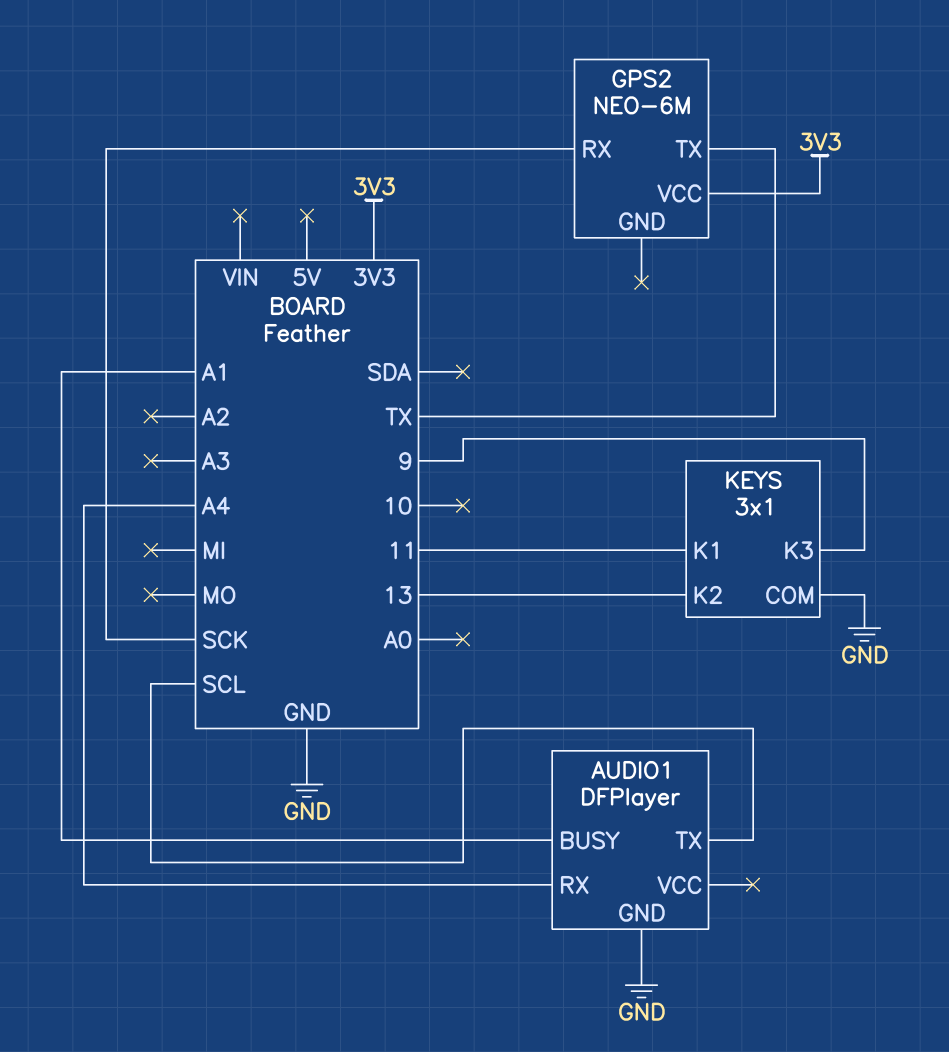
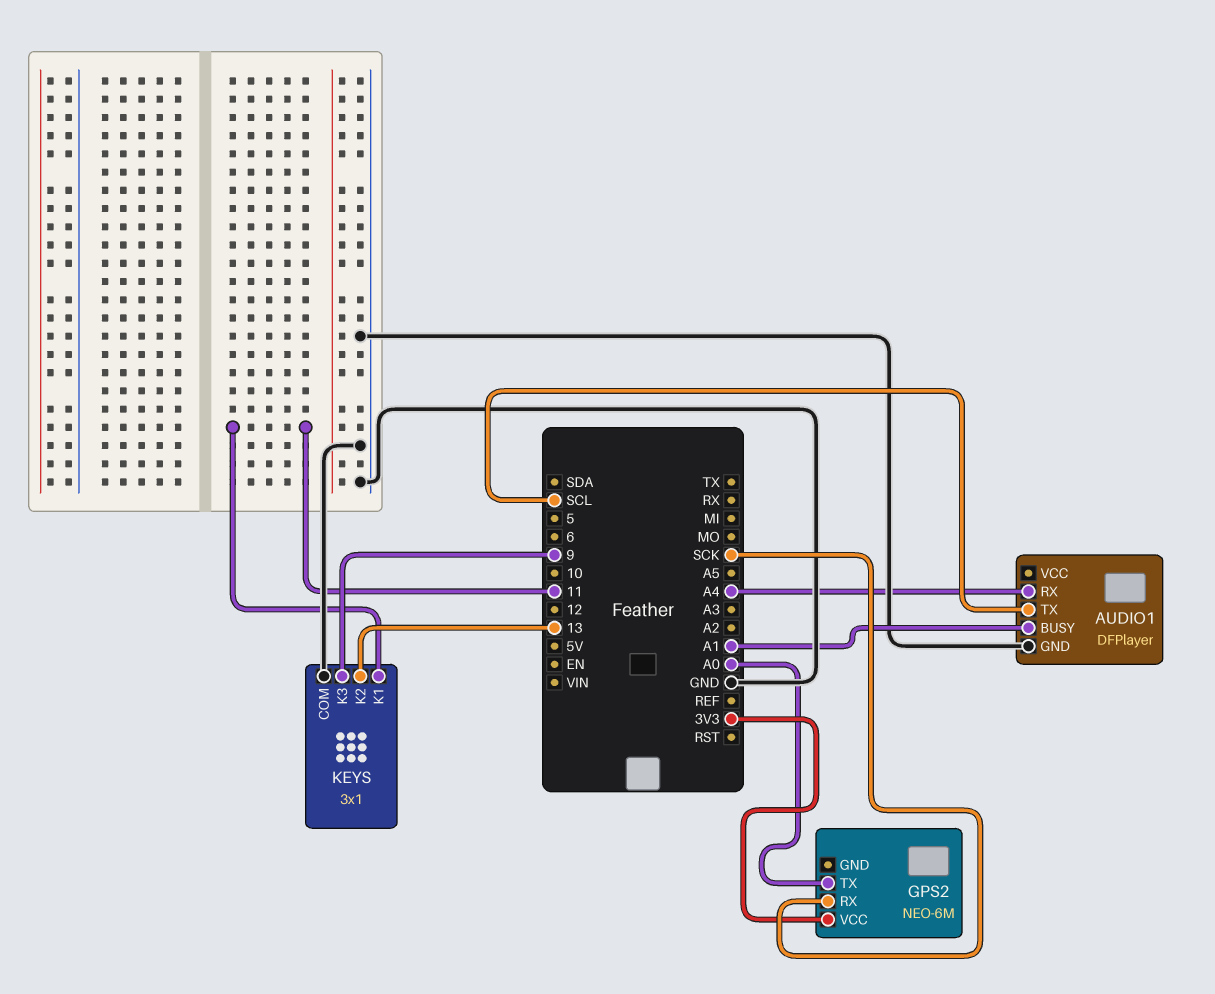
GPS2 pin TX: TX -> A0

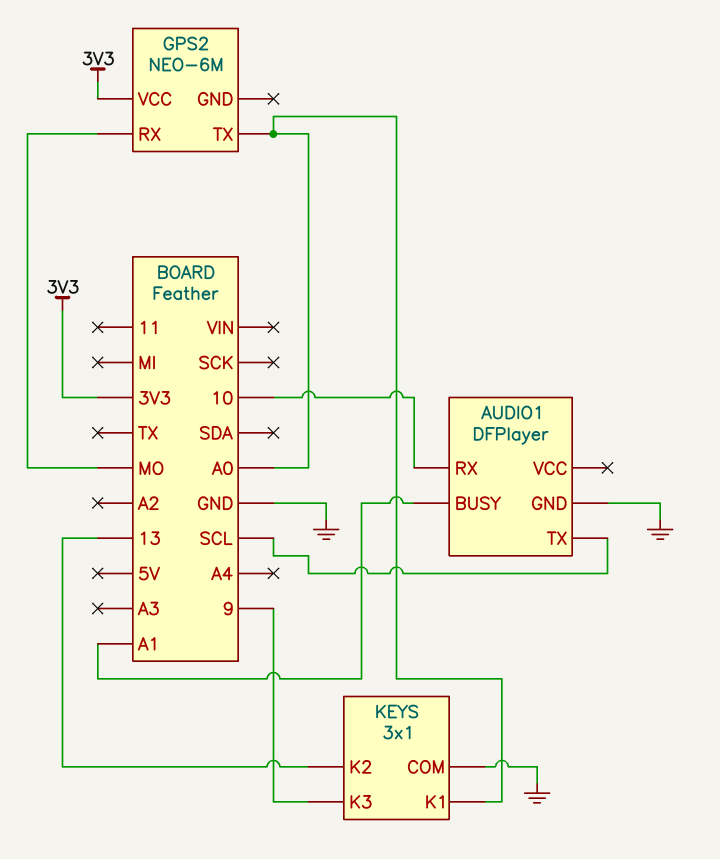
AUDIO1 pin RX: A4 -> 10
GPS2 pin RX: SCK -> MO
KEYS pin K1: 11 -> A0

